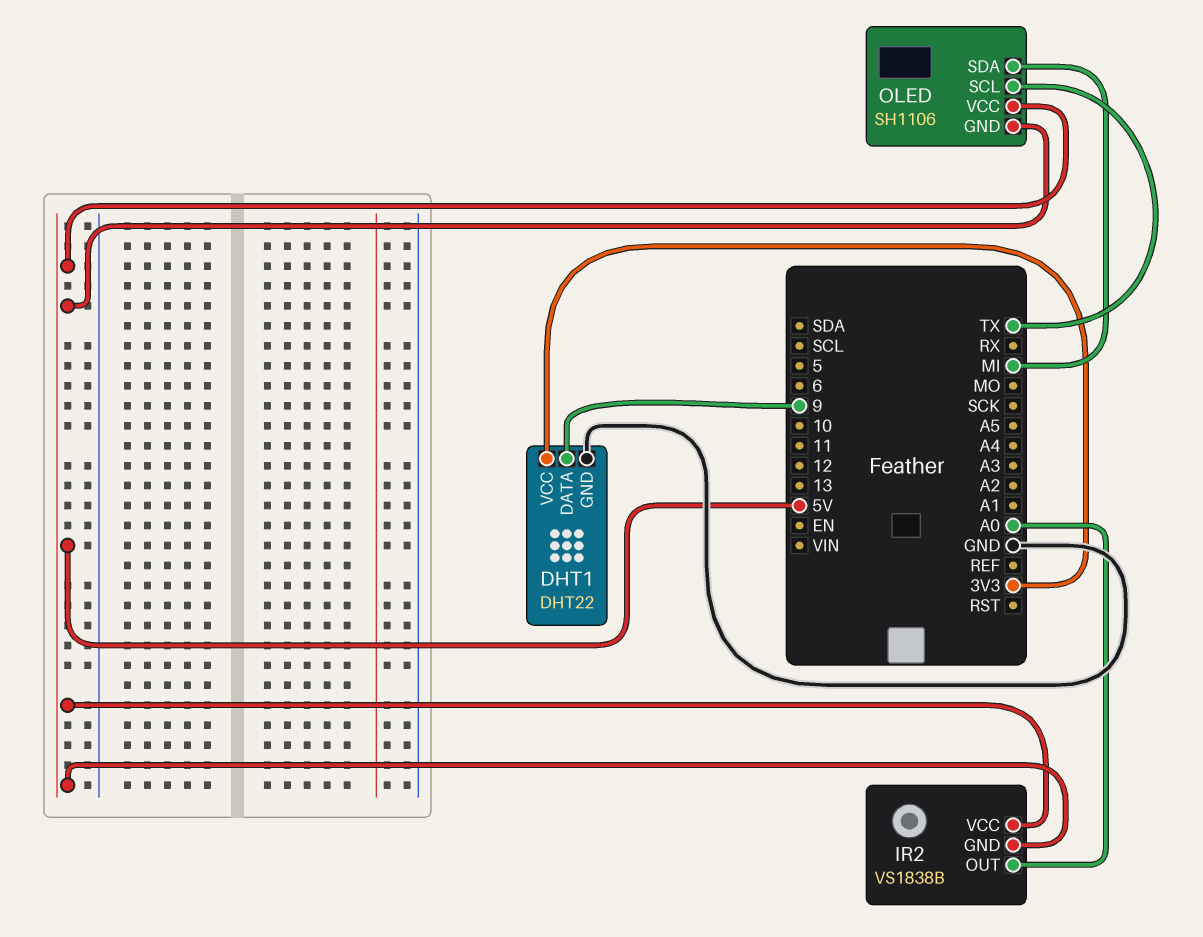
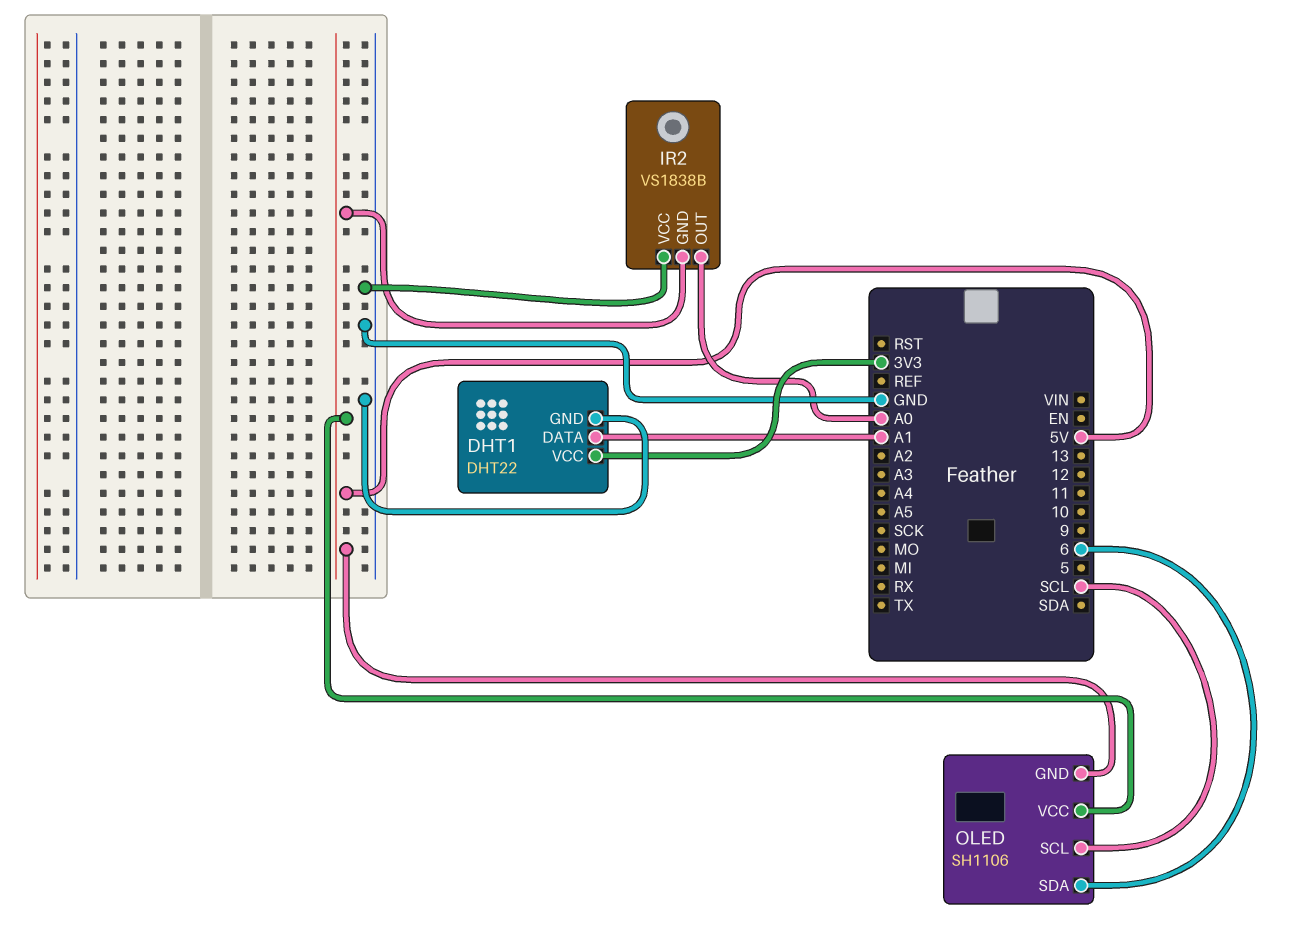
DHT1 pin DATA: 9 -> A1
IR2 pin VCC: 5V -> GND
OLED pin SCL: TX -> SCL
OLED pin SDA: MI -> 6

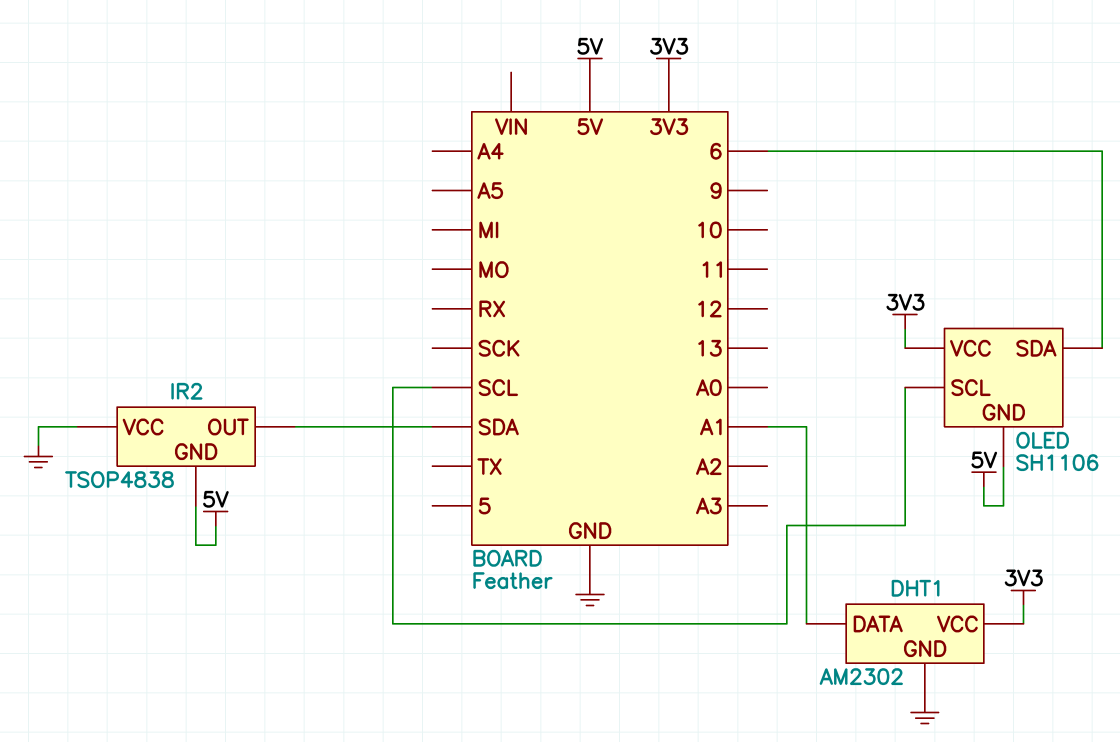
DHT1: DHT22 -> AM2302
IR2: VS1838B -> TSOP4838
IR2 pin OUT: A0 -> SDA
OLED pin VCC: 5V -> 3V3

